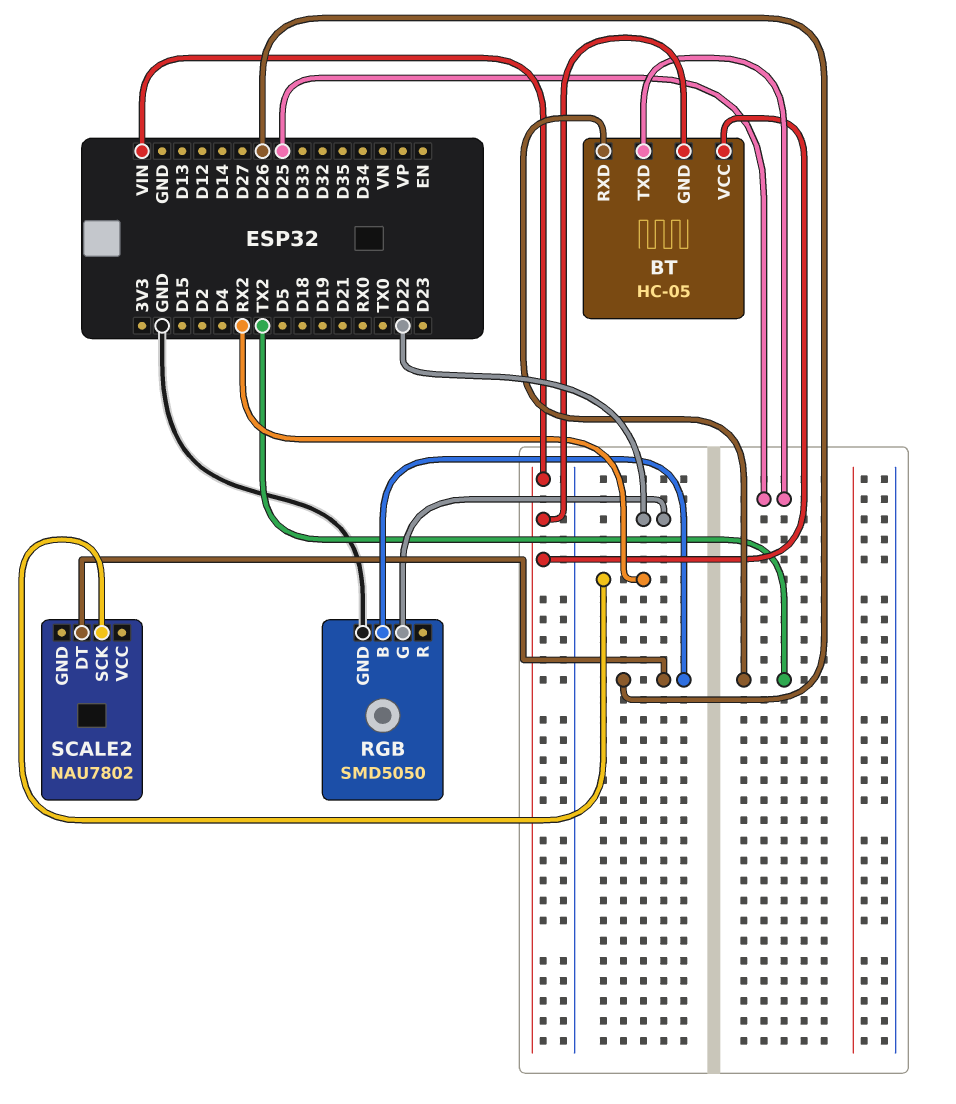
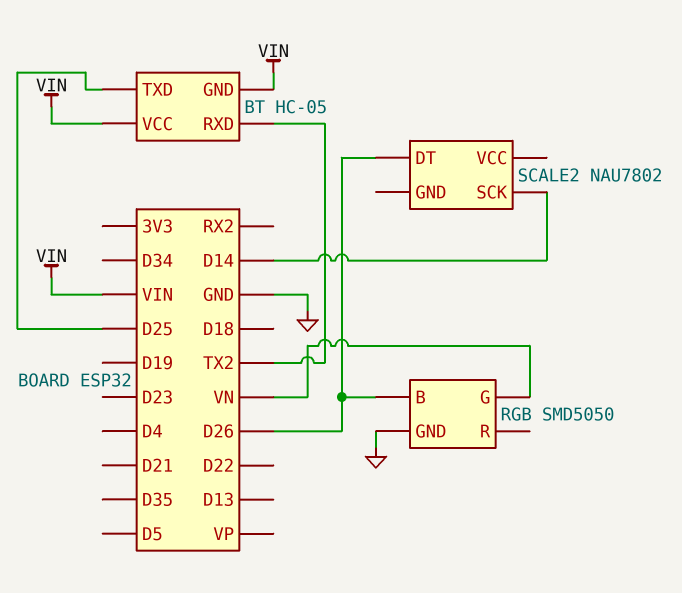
RGB pin G: D22 -> VN
SCALE2 pin SCK: RX2 -> D14

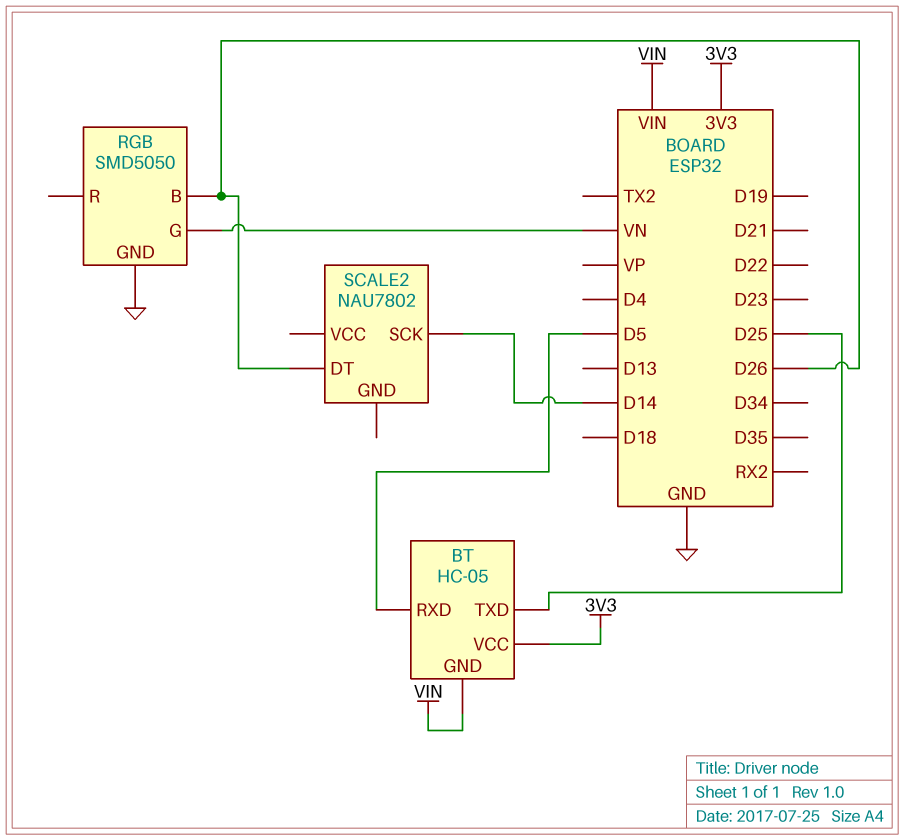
BT pin RXD: TX2 -> D5
BT pin VCC: VIN -> 3V3

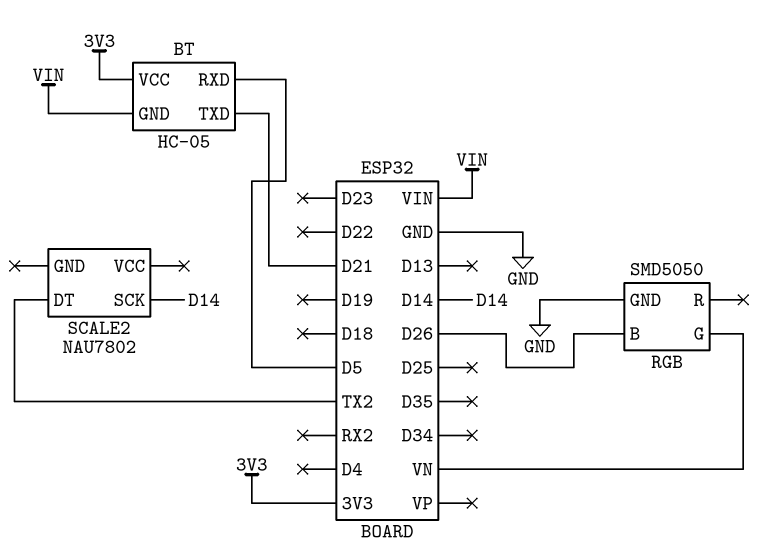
BT pin TXD: D25 -> D21
SCALE2 pin DT: D26 -> TX2

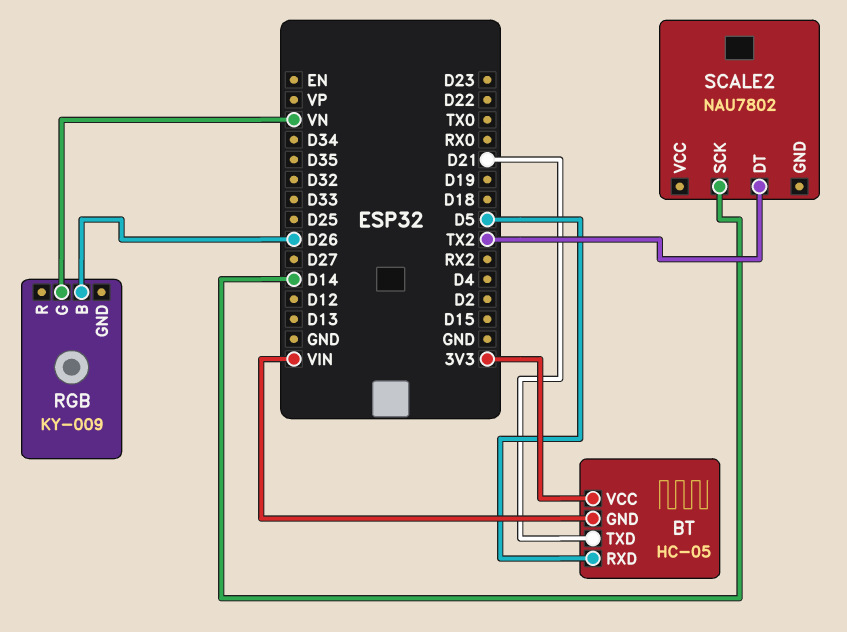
RGB: SMD5050 -> KY-009
RGB pin GND: GND -> none

